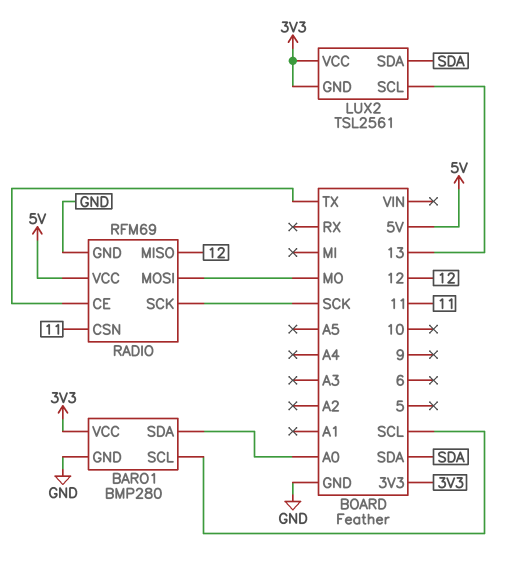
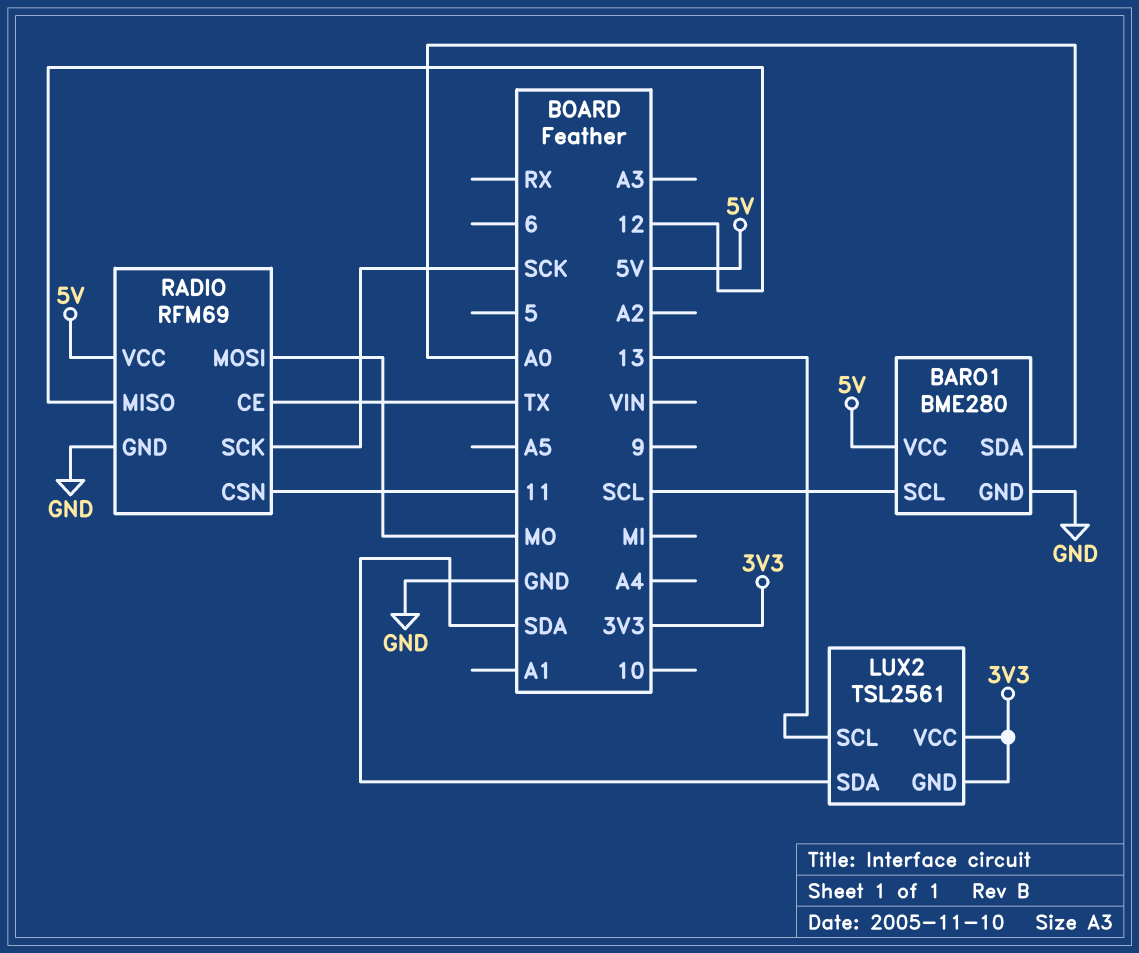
BARO1: BMP280 -> BME280
BARO1 pin VCC: 3V3 -> 5V

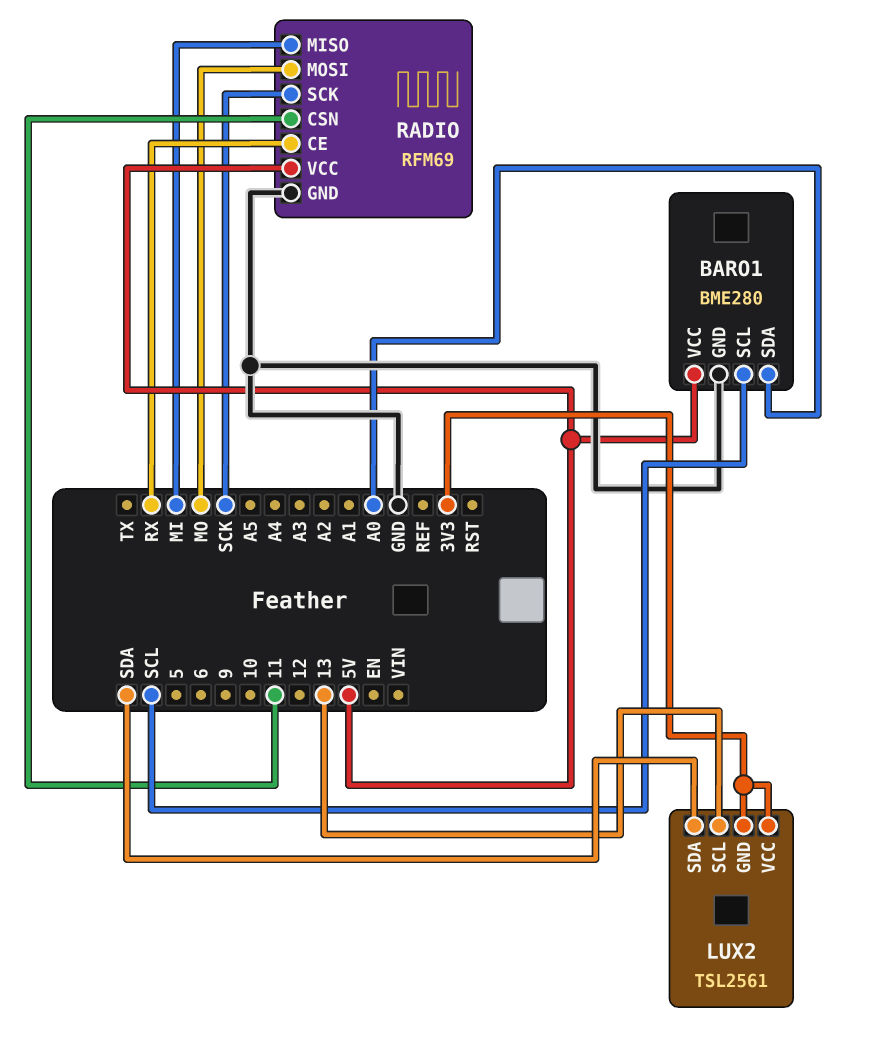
RADIO pin CE: TX -> RX
RADIO pin MISO: 12 -> MI

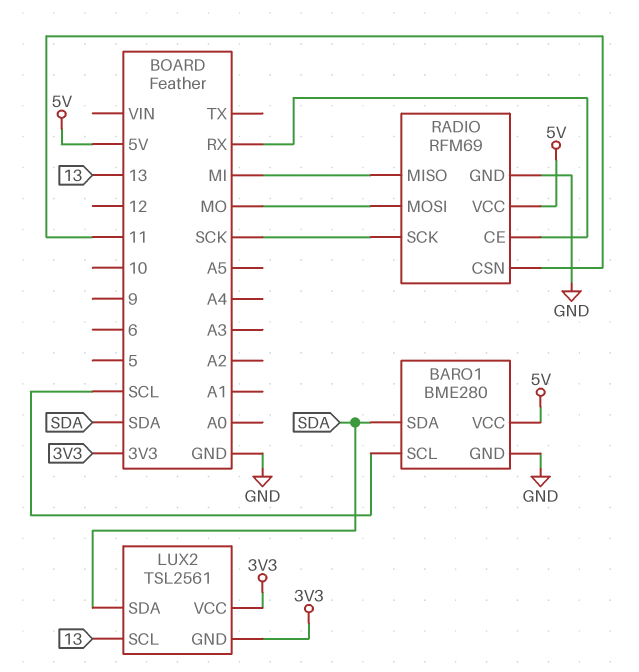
BARO1 pin SDA: A0 -> SDA

